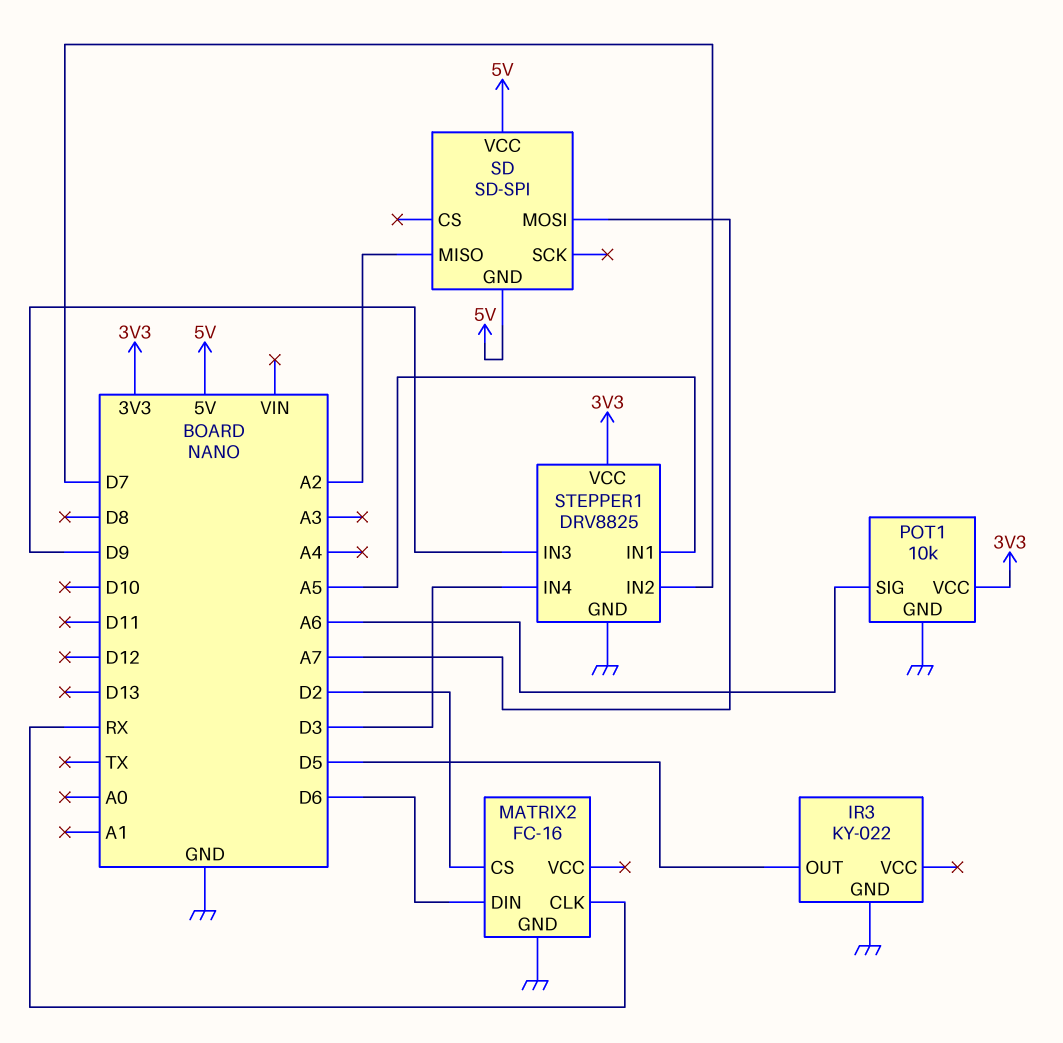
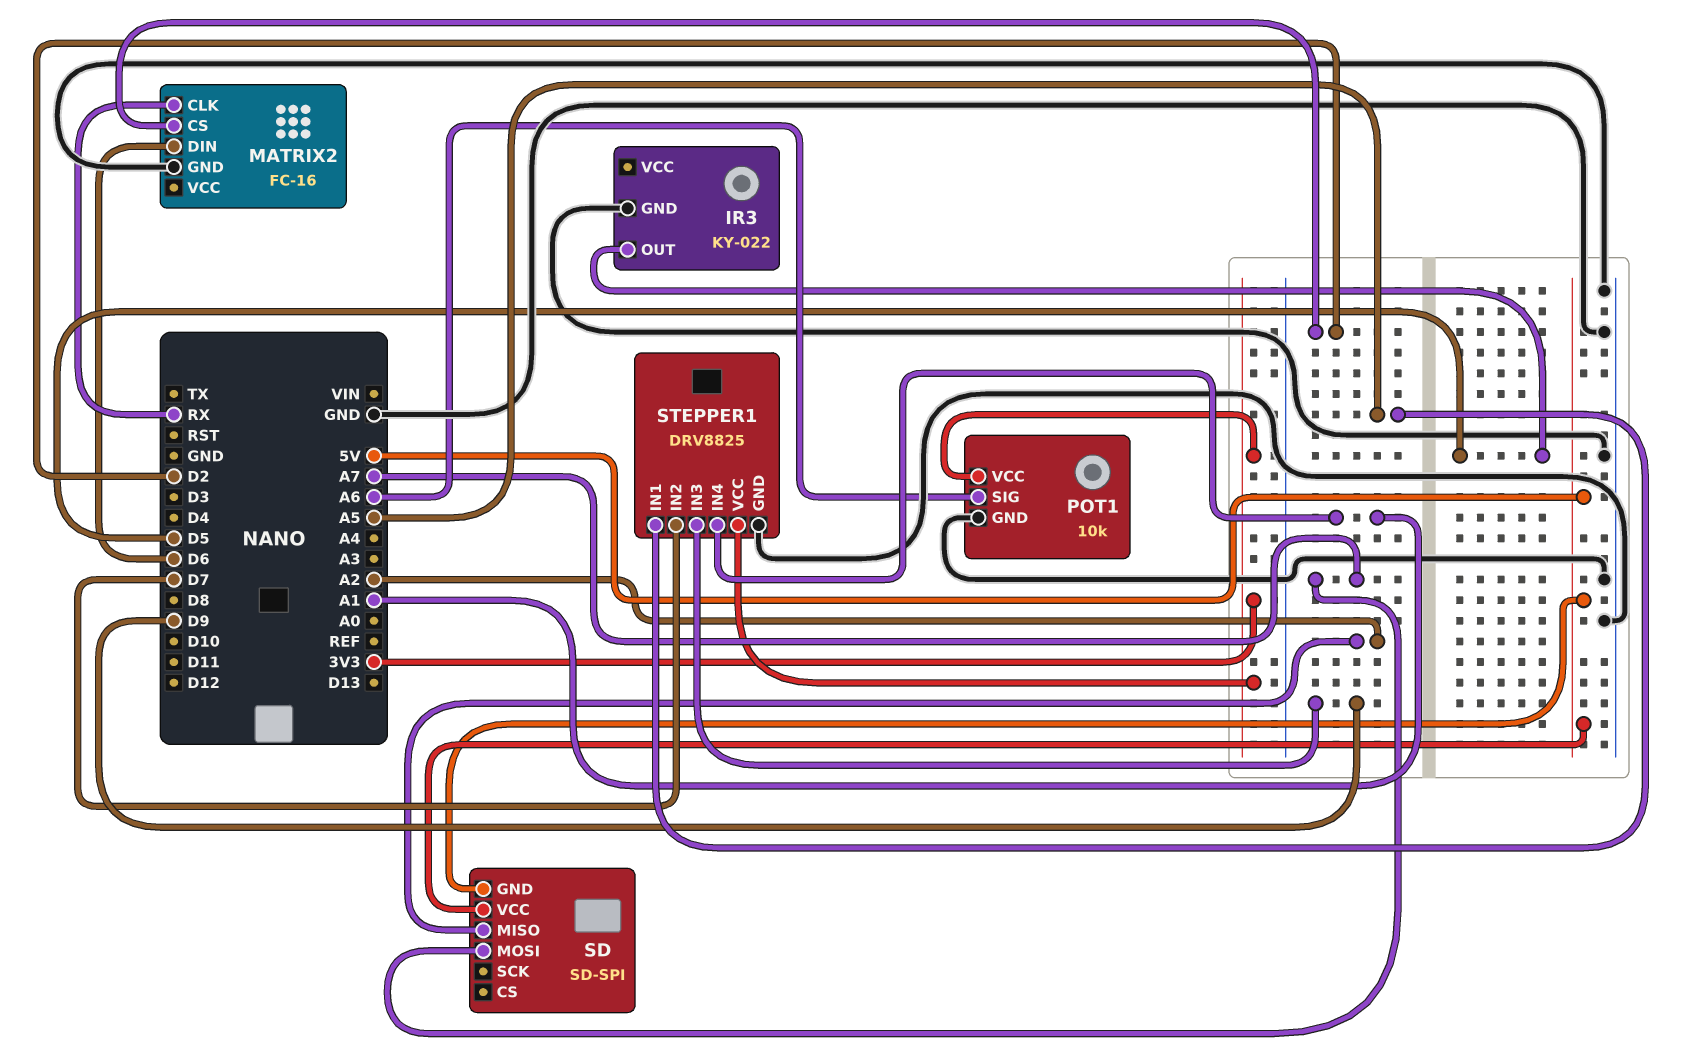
STEPPER1 pin IN4: D3 -> A1

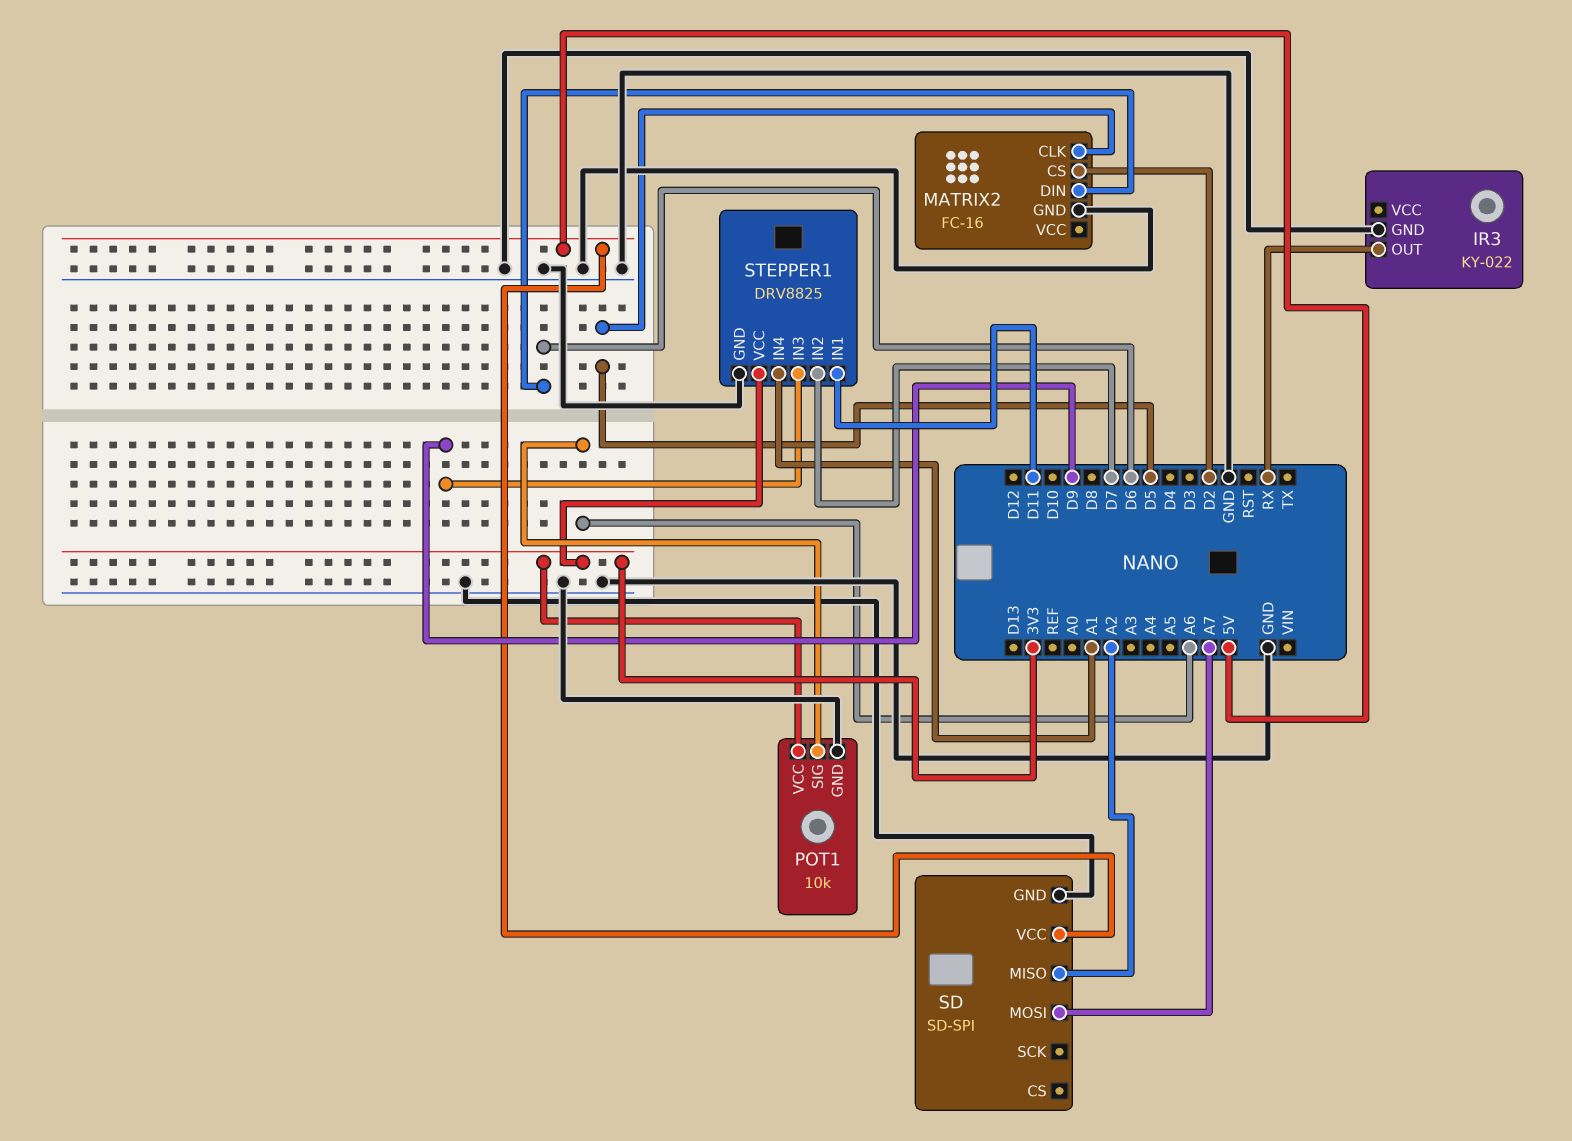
IR3 pin OUT: D5 -> RX
MATRIX2 pin CLK: RX -> D5
SD pin GND: 5V -> GND
STEPPER1 pin IN1: A5 -> D11

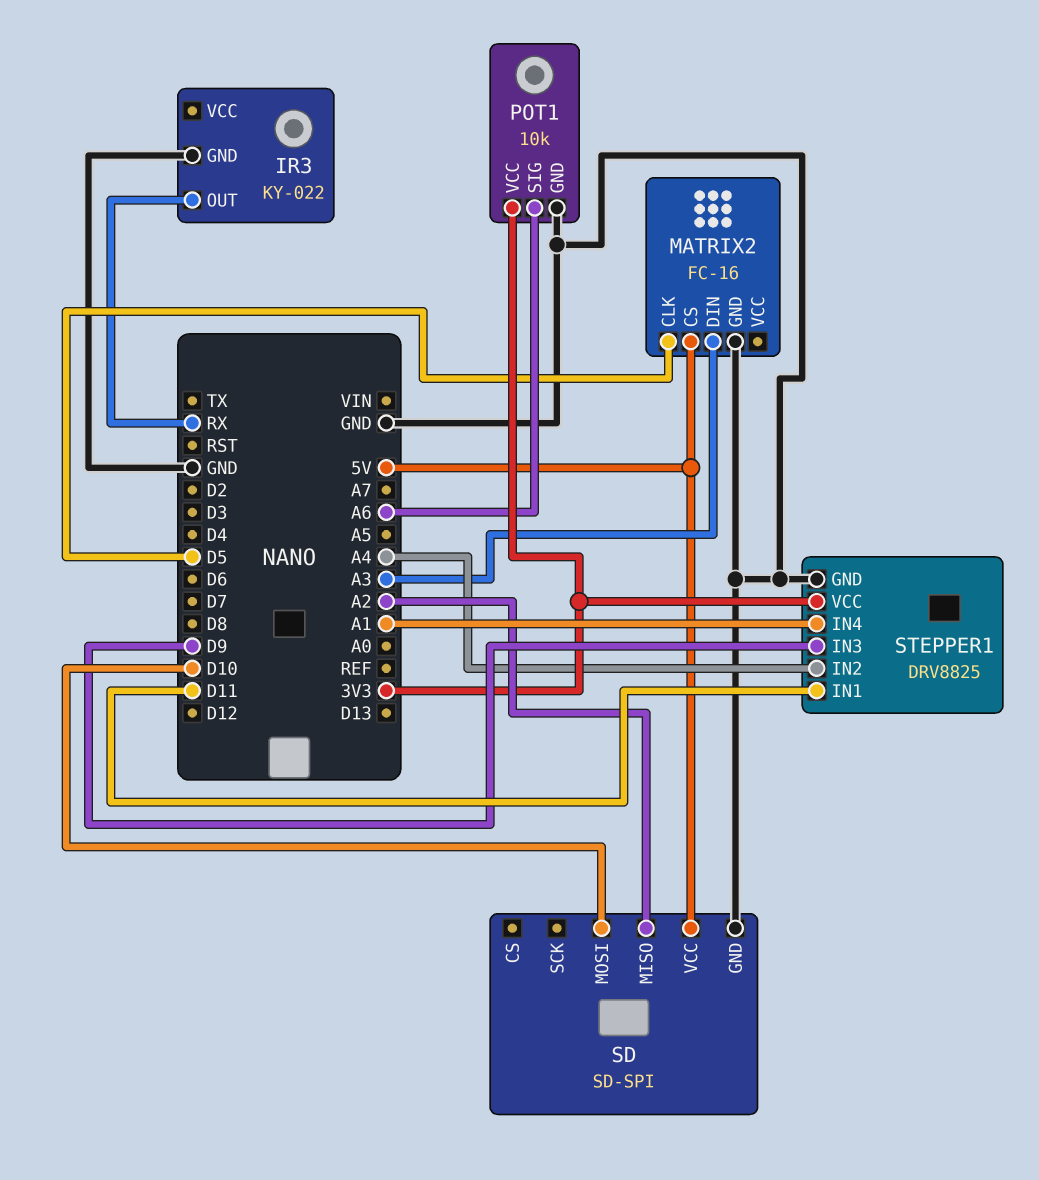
MATRIX2 pin CS: D2 -> 5V
MATRIX2 pin DIN: D6 -> A3
SD pin MOSI: A7 -> D10
STEPPER1 pin IN2: D7 -> A4

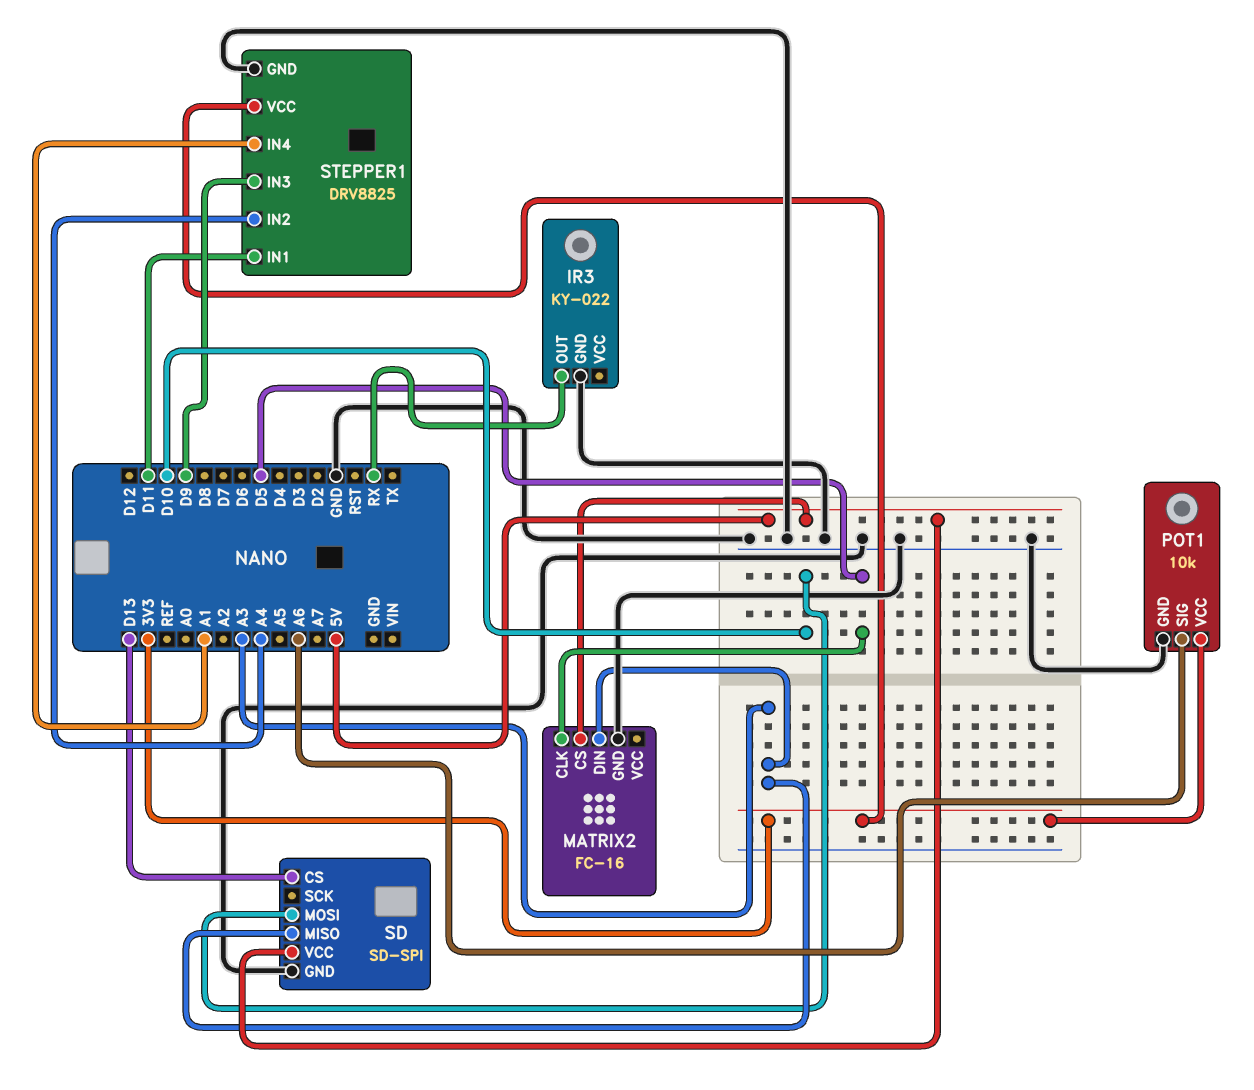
SD pin CS: none -> D13
SD pin MISO: A2 -> A3

